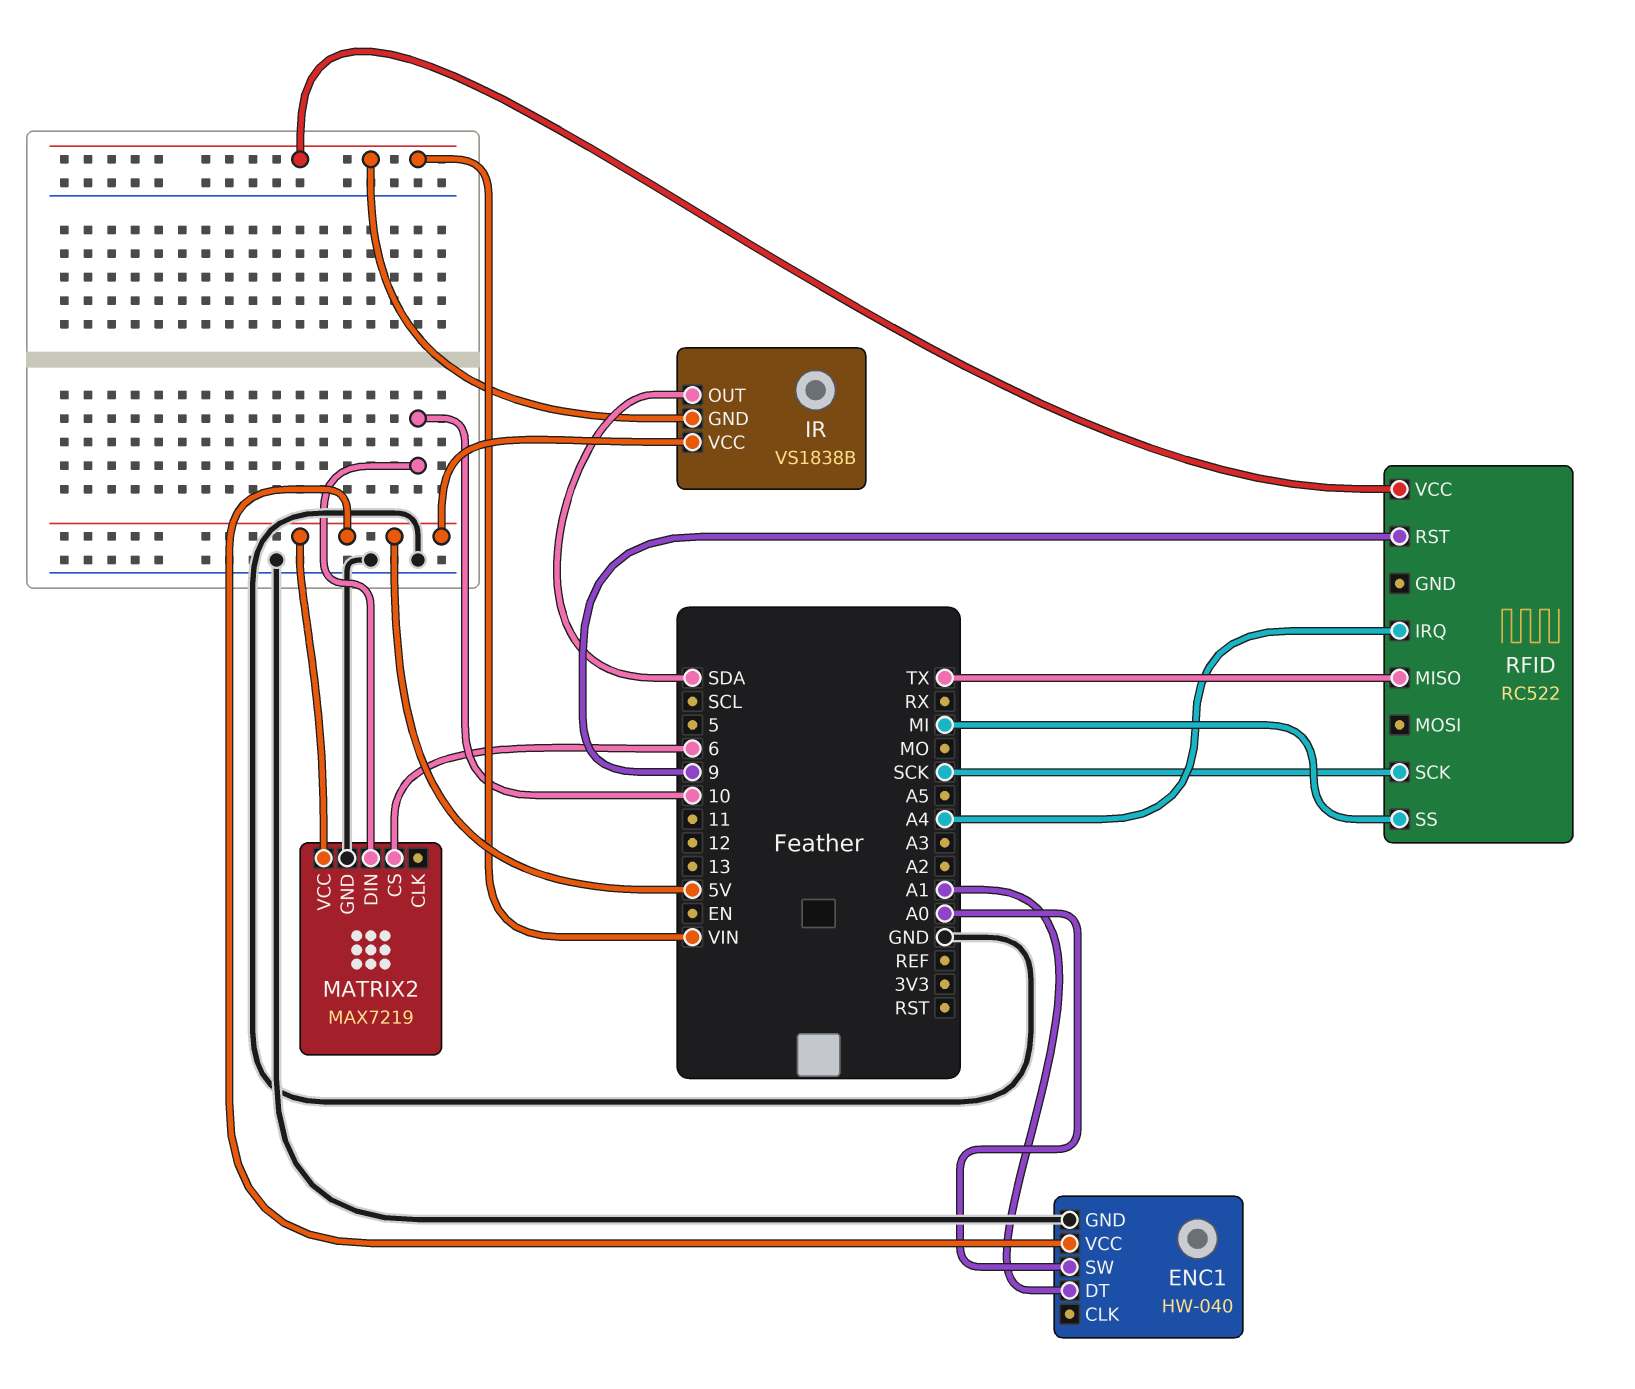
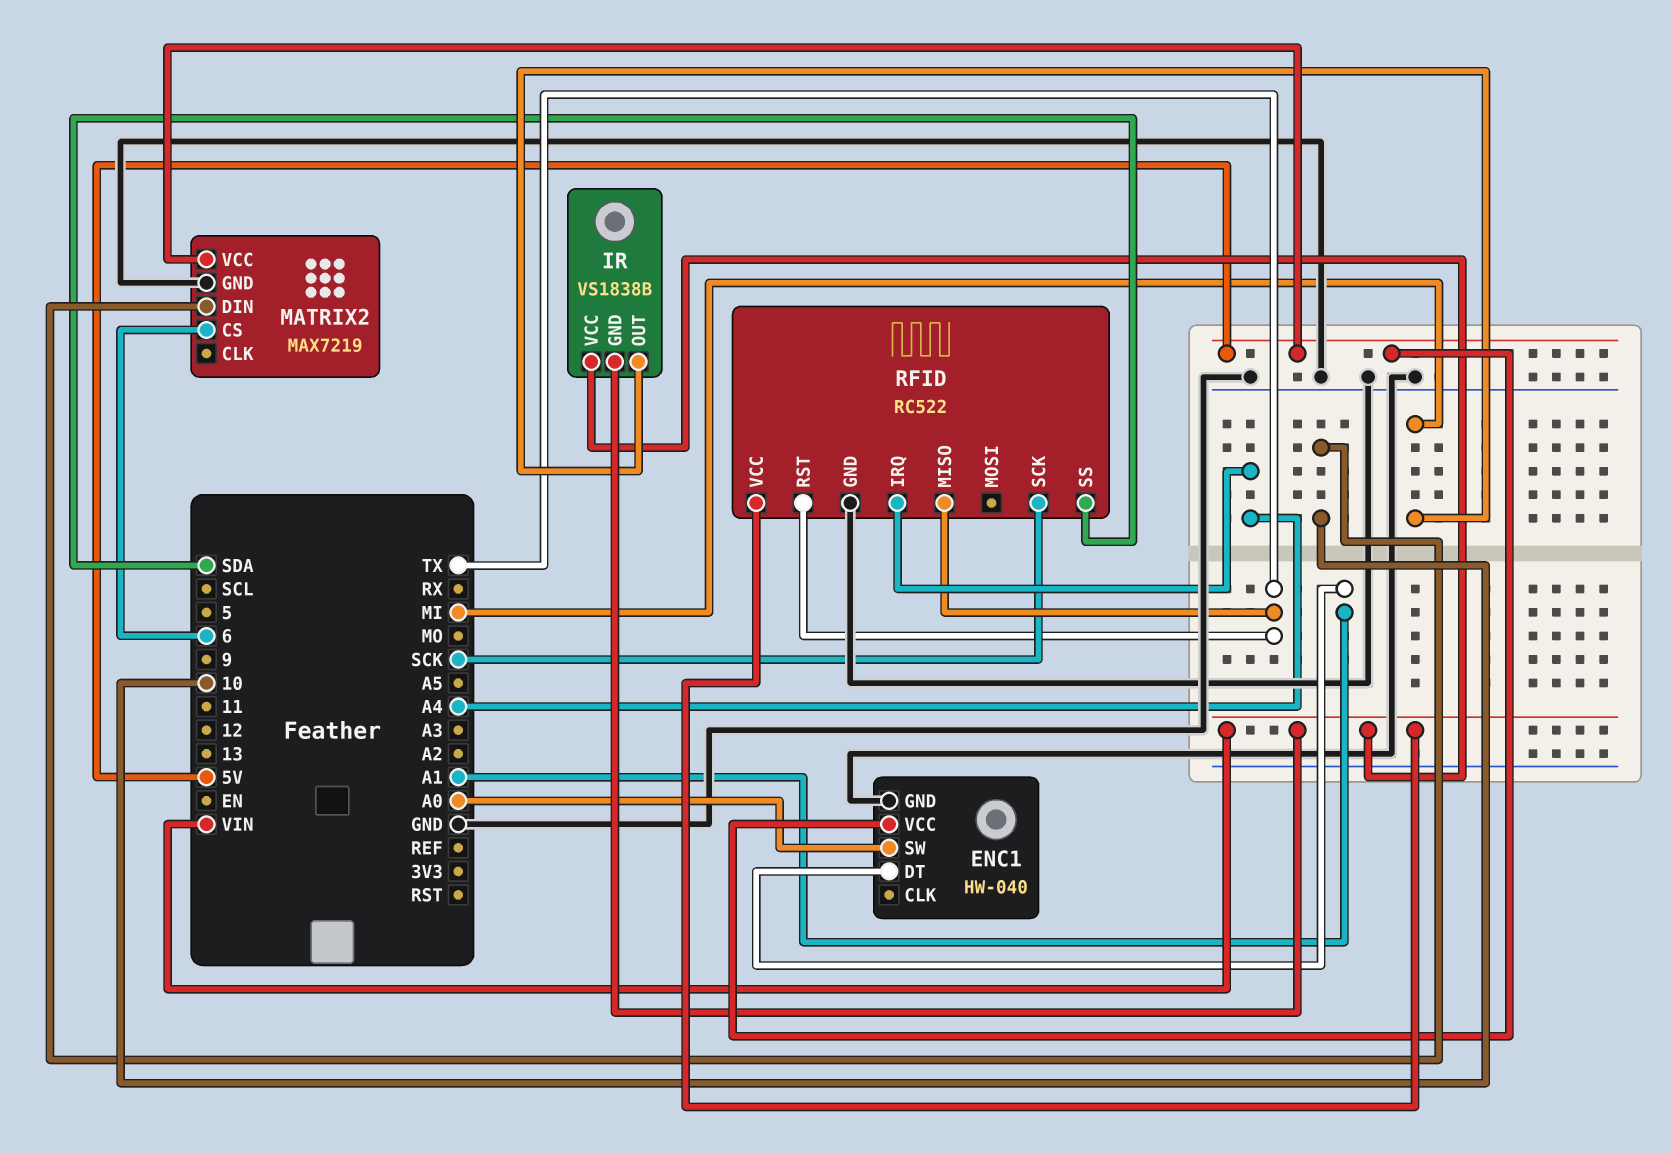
IR pin OUT: SDA -> MI
IR pin VCC: 5V -> VIN
RFID pin GND: none -> GND
RFID pin RST: 9 -> TX
RFID pin SS: MI -> SDA

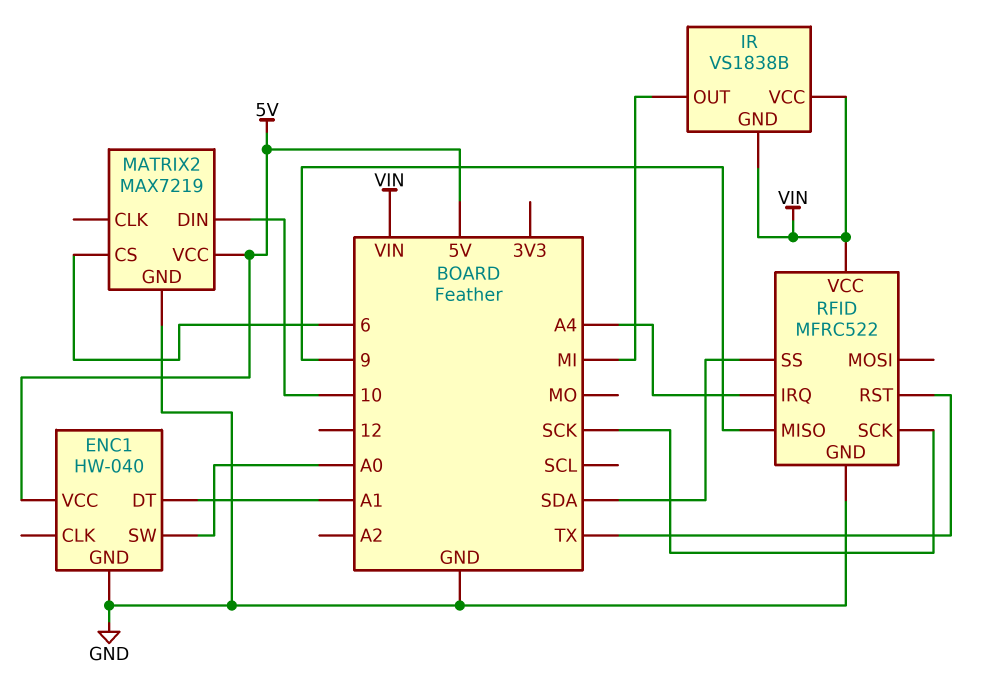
RFID: RC522 -> MFRC522
RFID pin MISO: TX -> 9

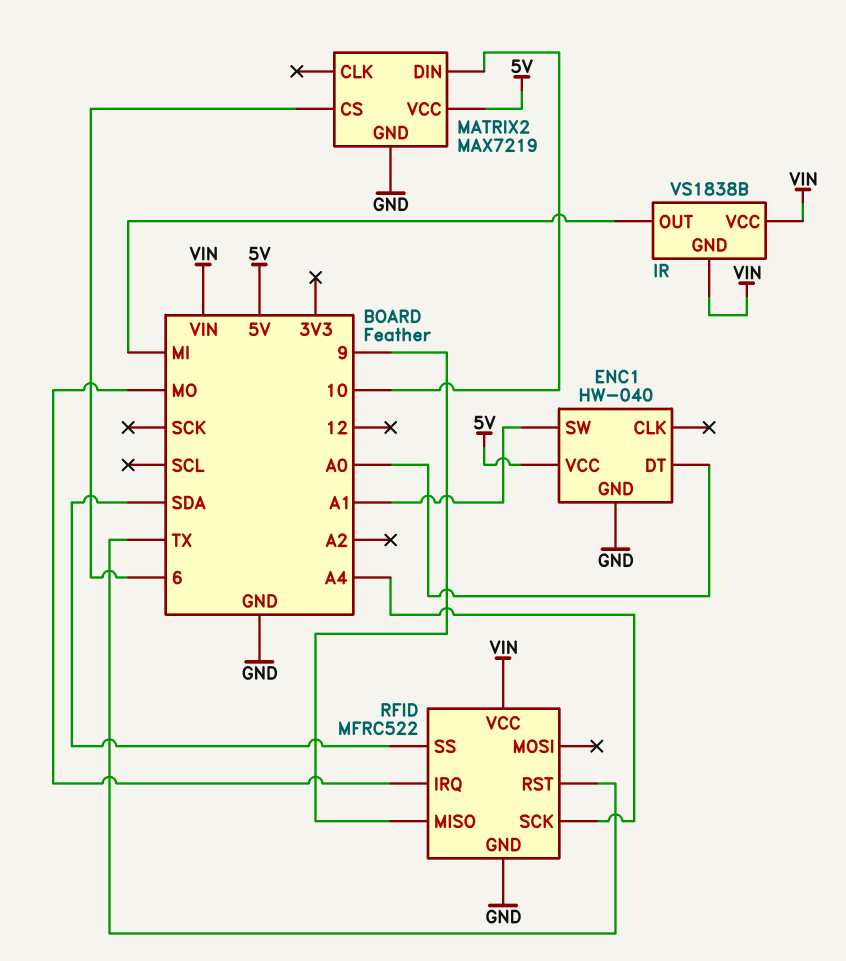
ENC1 pin DT: A1 -> A0
ENC1 pin SW: A0 -> A1
RFID pin IRQ: A4 -> MO
RFID pin SCK: SCK -> A4

